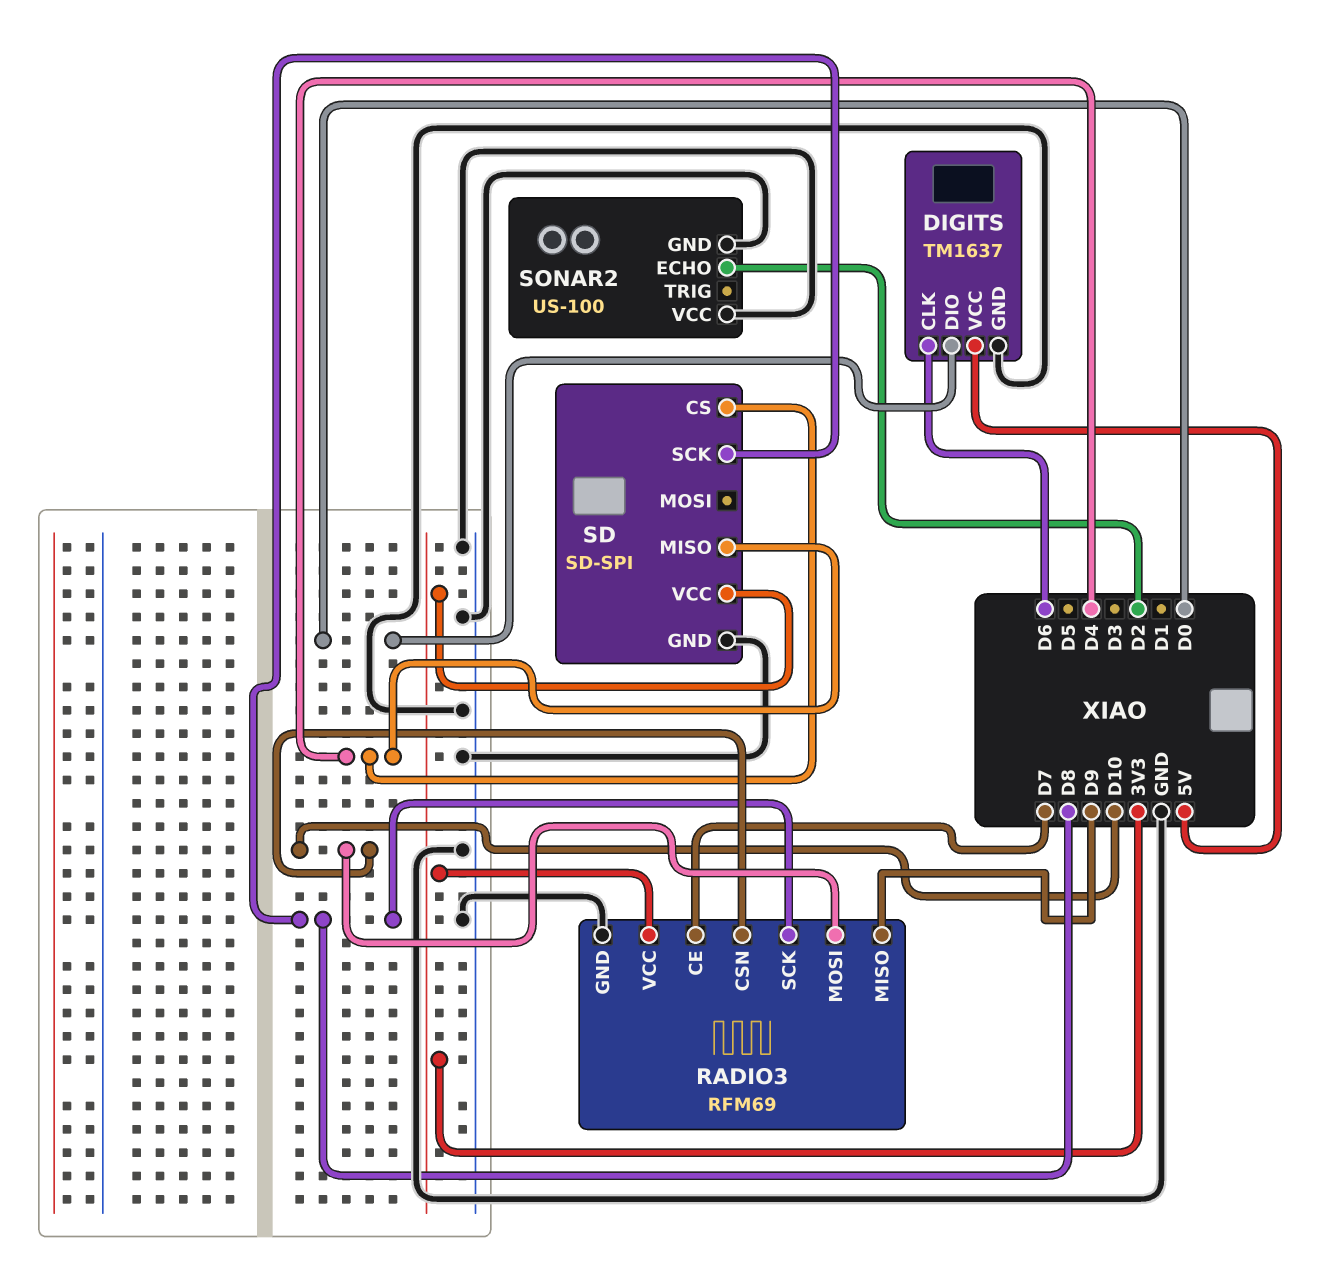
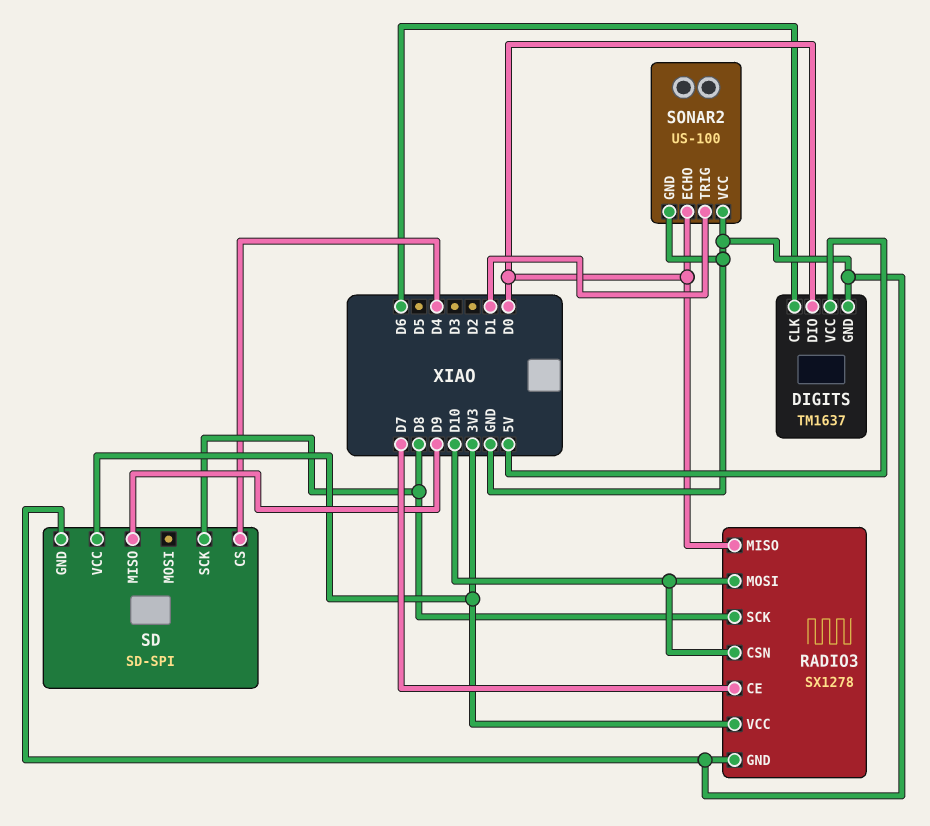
RADIO3: RFM69 -> SX1278
RADIO3 pin MISO: D9 -> D0
SD pin MISO: D4 -> D9
SONAR2 pin ECHO: D2 -> D0
SONAR2 pin TRIG: none -> D1

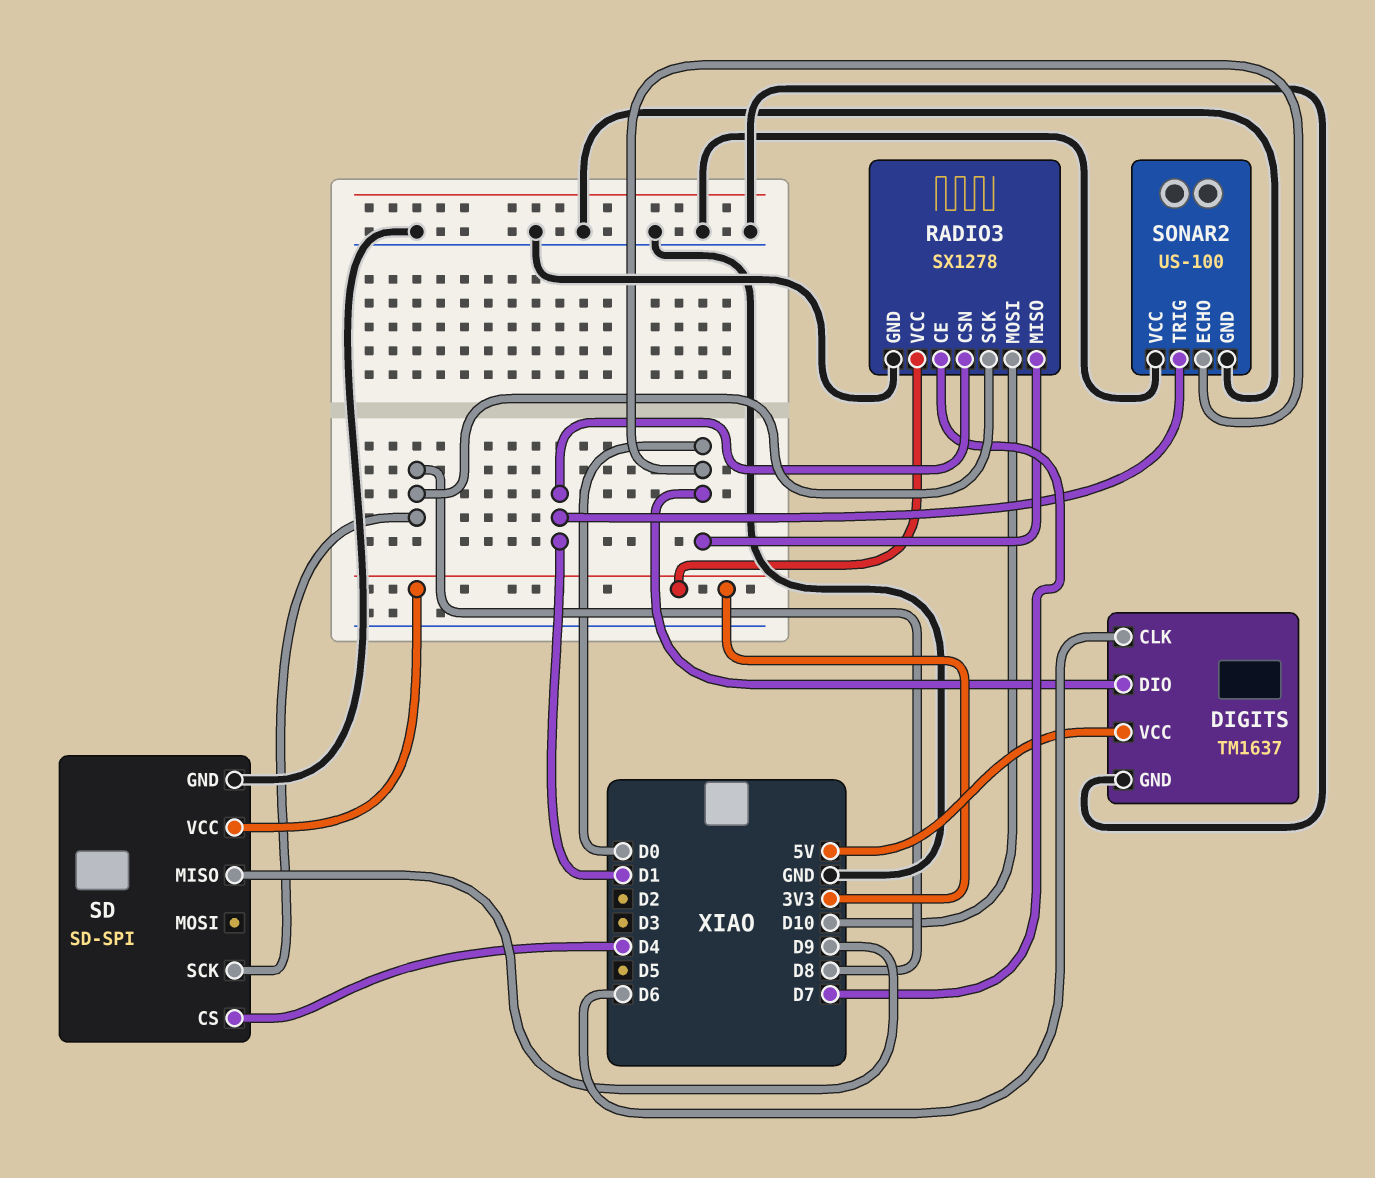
RADIO3 pin CSN: D10 -> D1

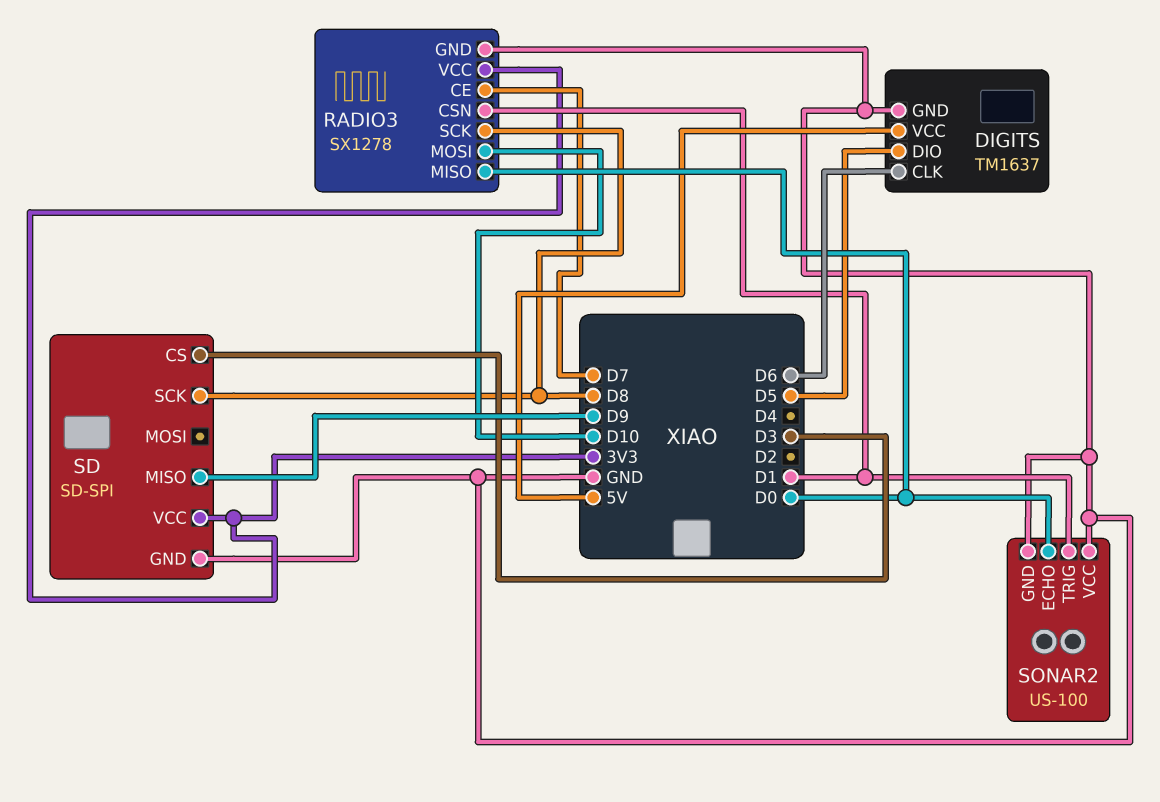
DIGITS pin DIO: D0 -> D5
SD pin CS: D4 -> D3

